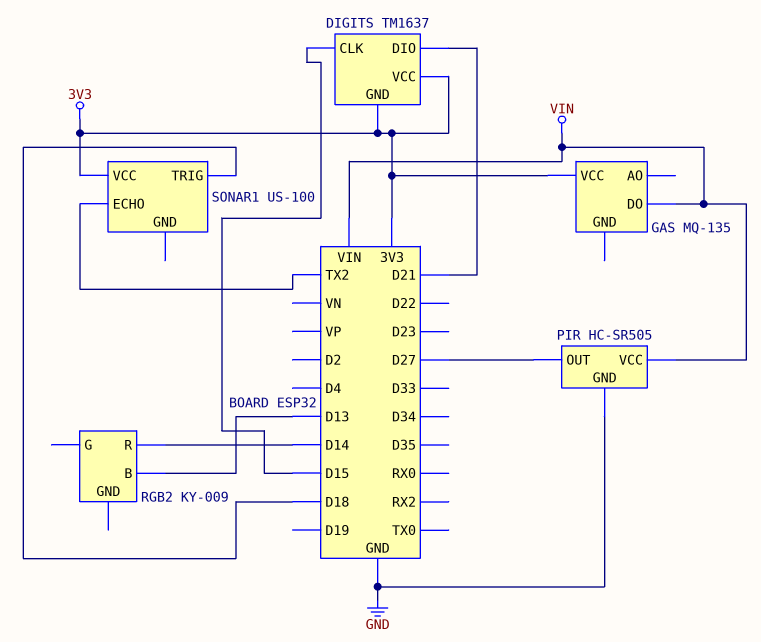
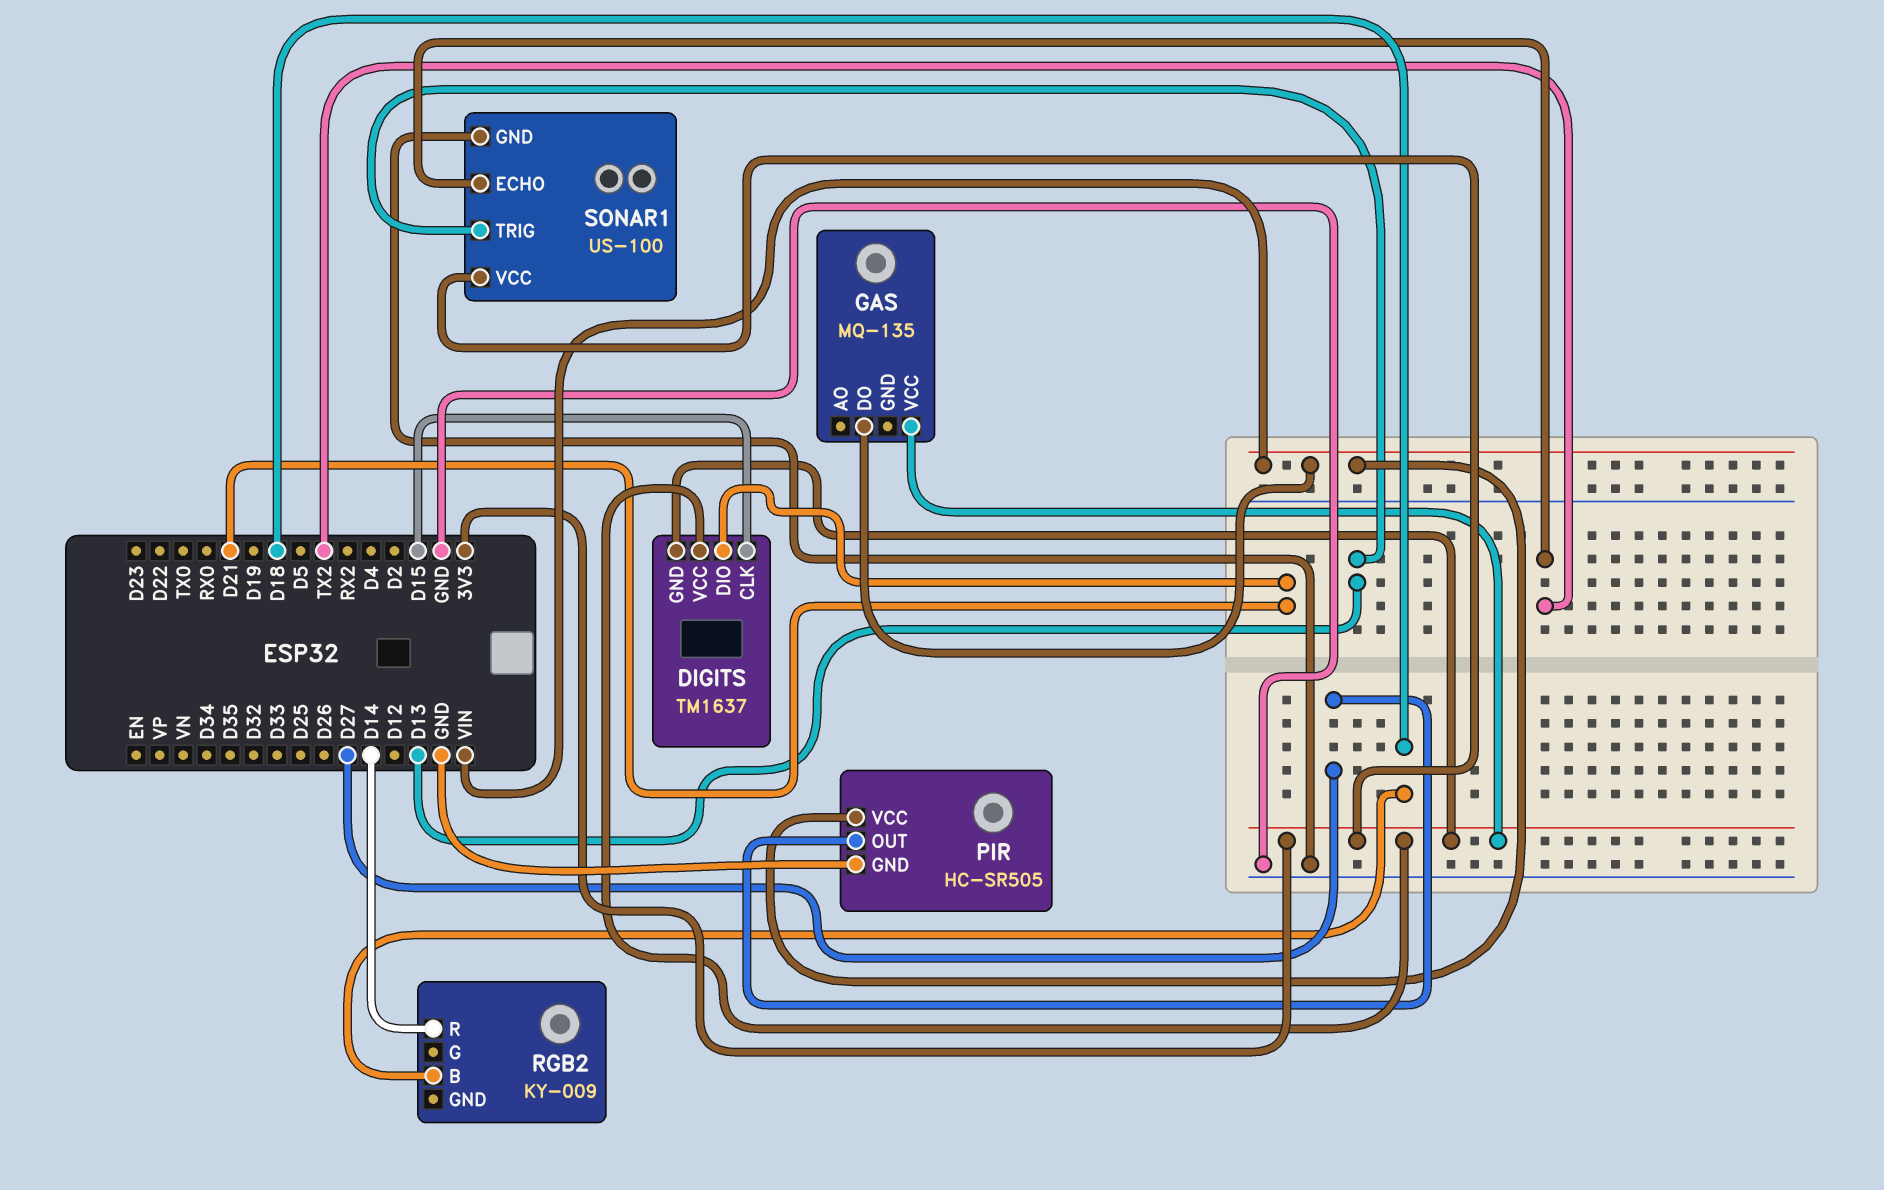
RGB2 pin B: D13 -> D18
SONAR1 pin GND: none -> GND
SONAR1 pin TRIG: D18 -> D13

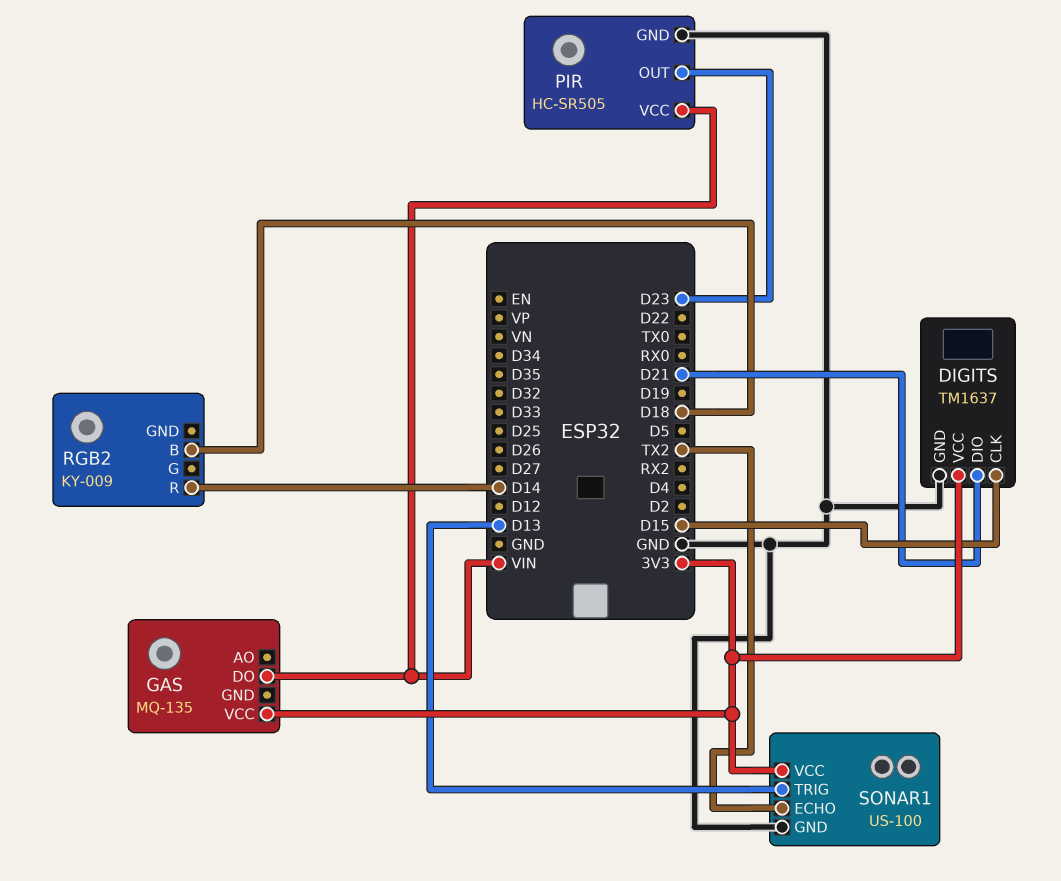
DIGITS pin GND: 3V3 -> GND
PIR pin OUT: D27 -> D23

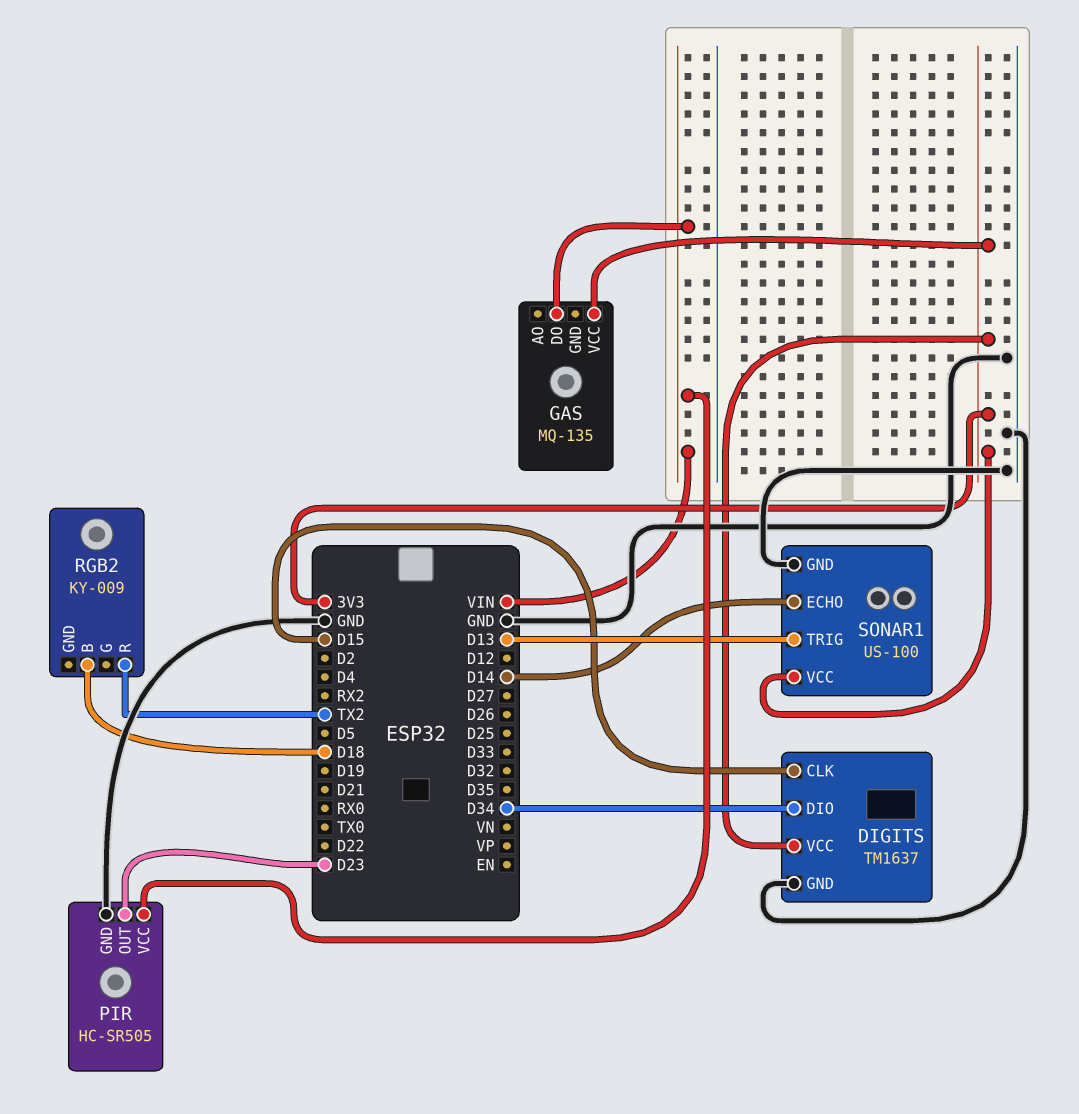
DIGITS pin DIO: D21 -> D34
RGB2 pin R: D14 -> TX2
SONAR1 pin ECHO: TX2 -> D14

